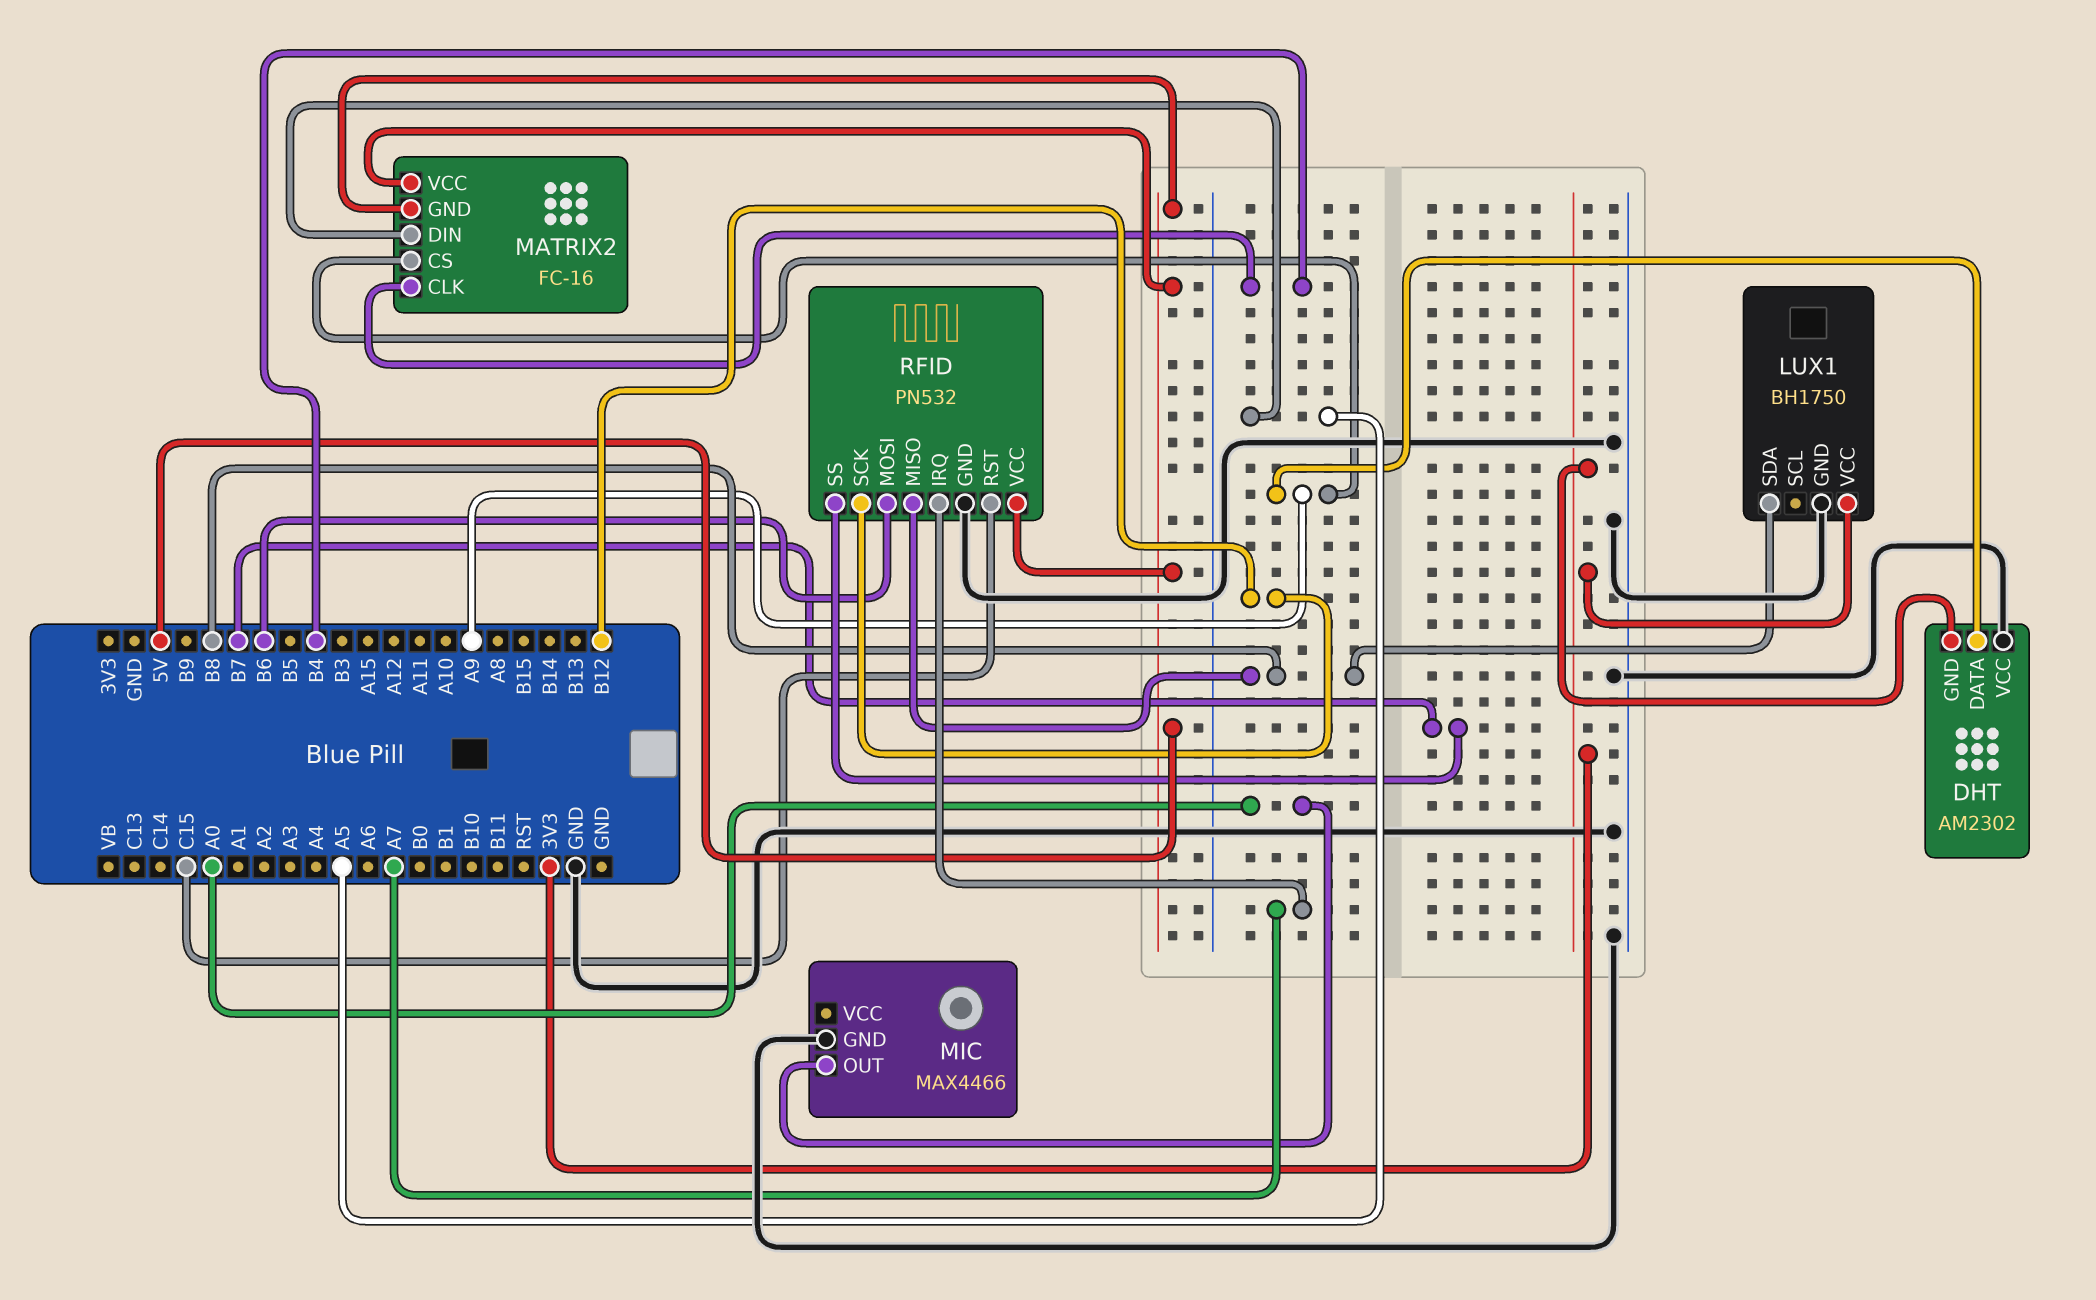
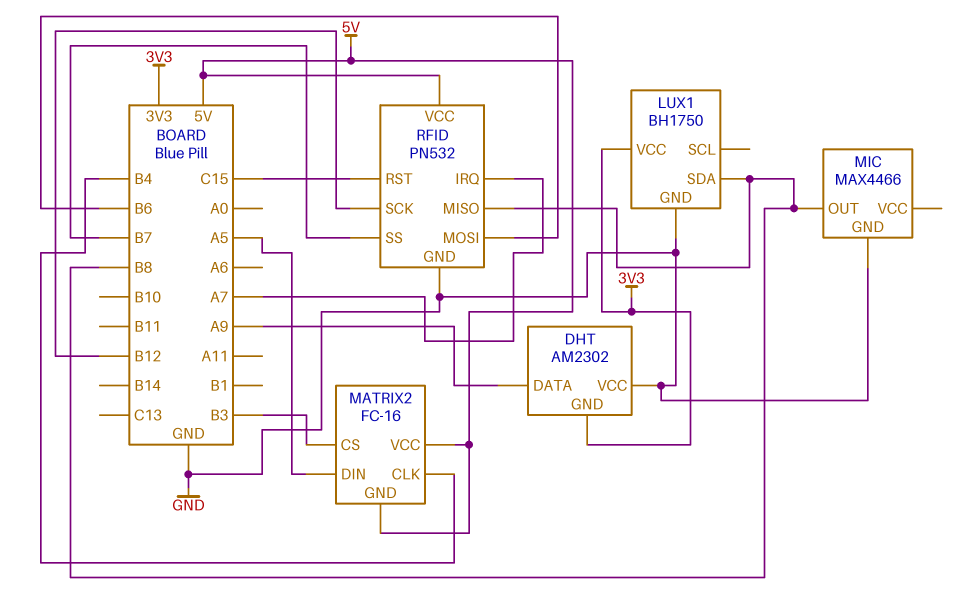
MATRIX2 pin CS: A9 -> B3
MIC pin OUT: A0 -> B8

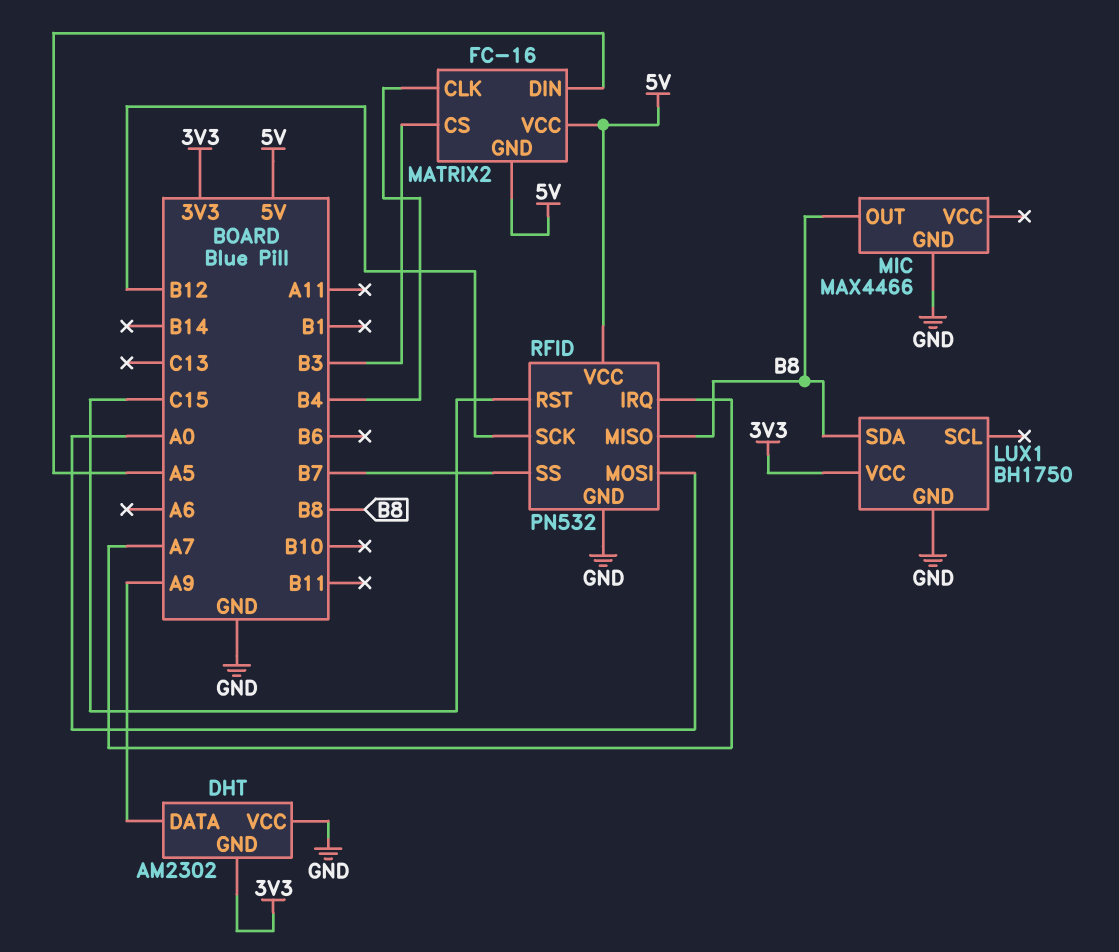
RFID pin MOSI: B6 -> A0

